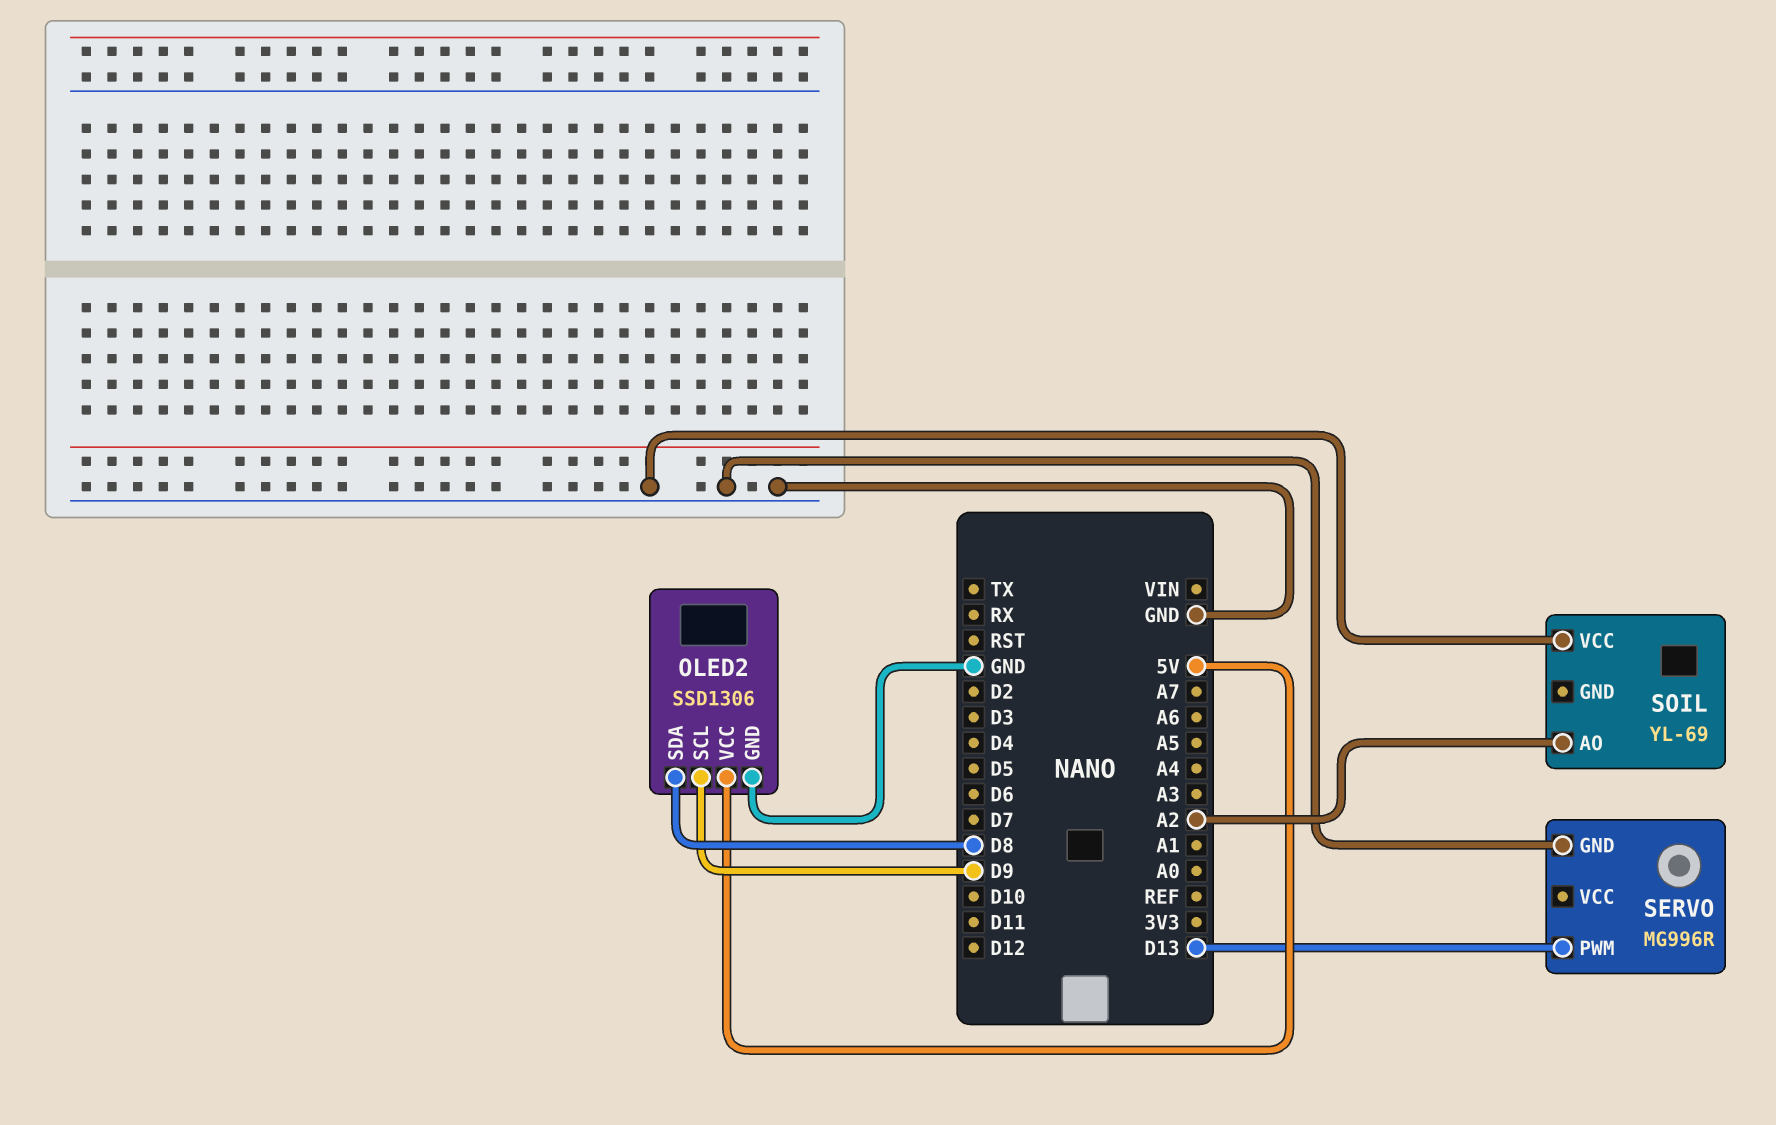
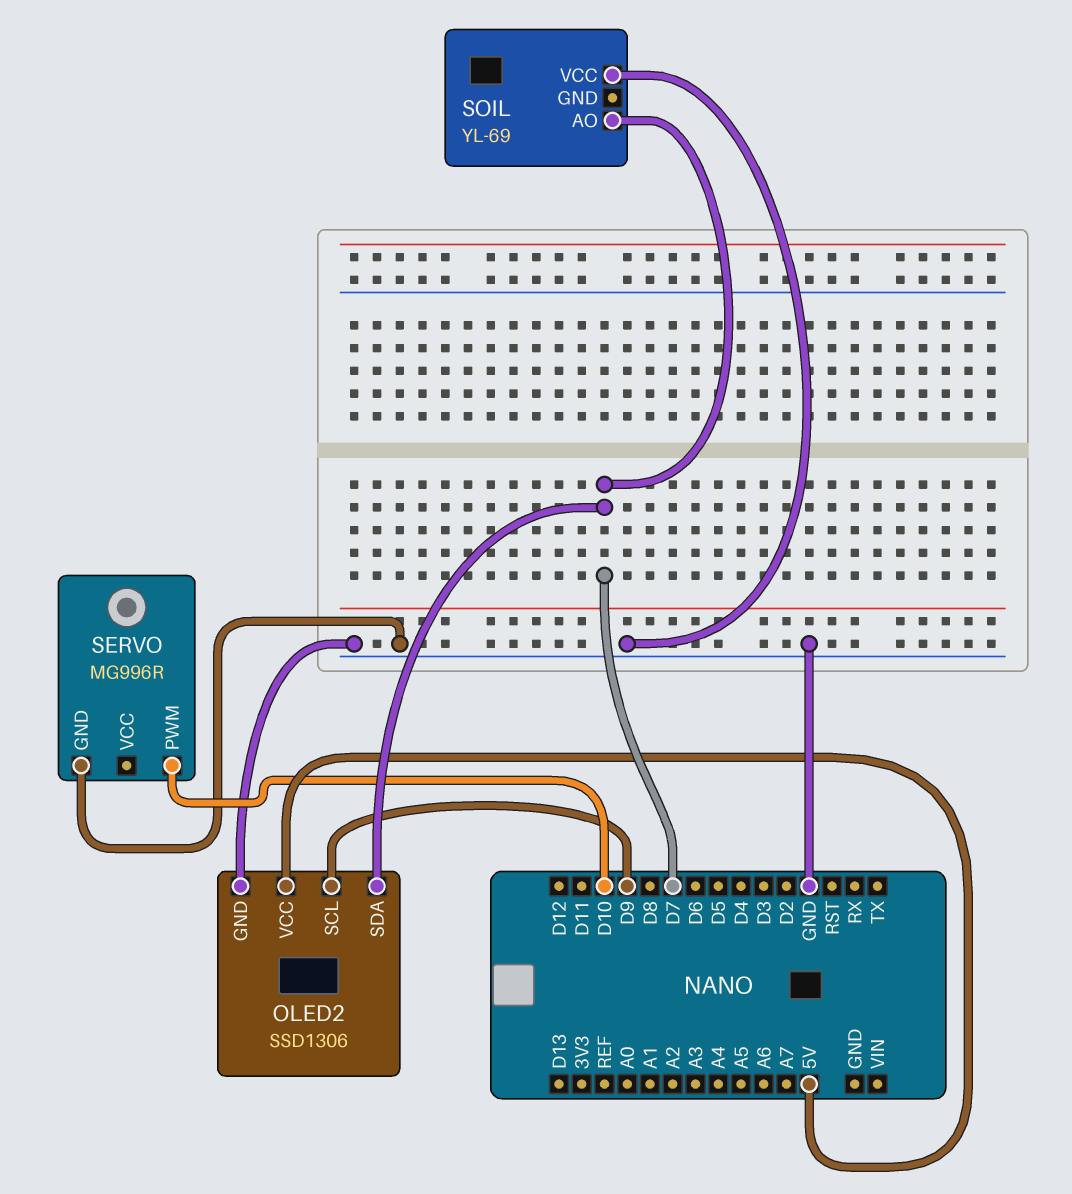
OLED2 pin SDA: D8 -> D7
SERVO pin PWM: D13 -> D10
SOIL pin AO: A2 -> D7

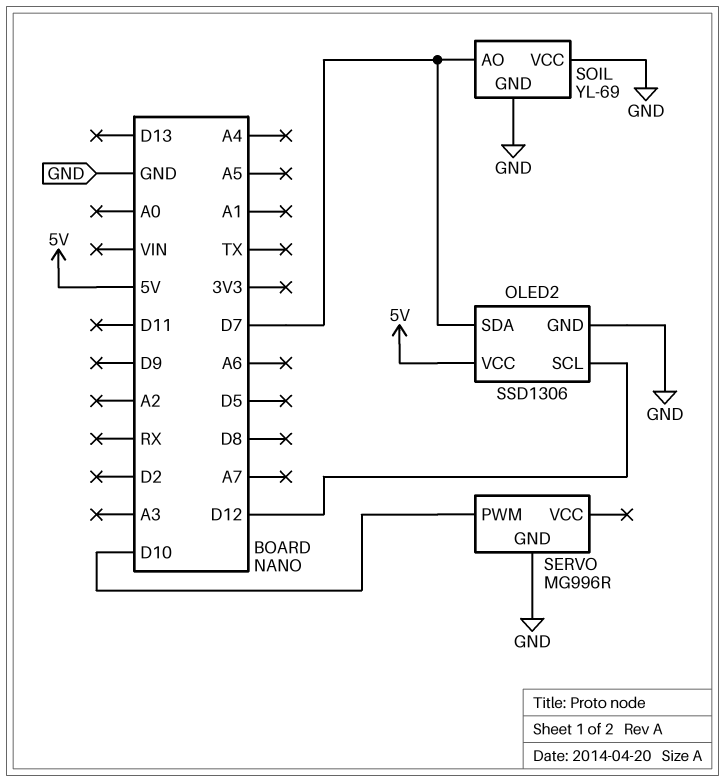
OLED2 pin SCL: D9 -> D12
SOIL pin GND: none -> GND

